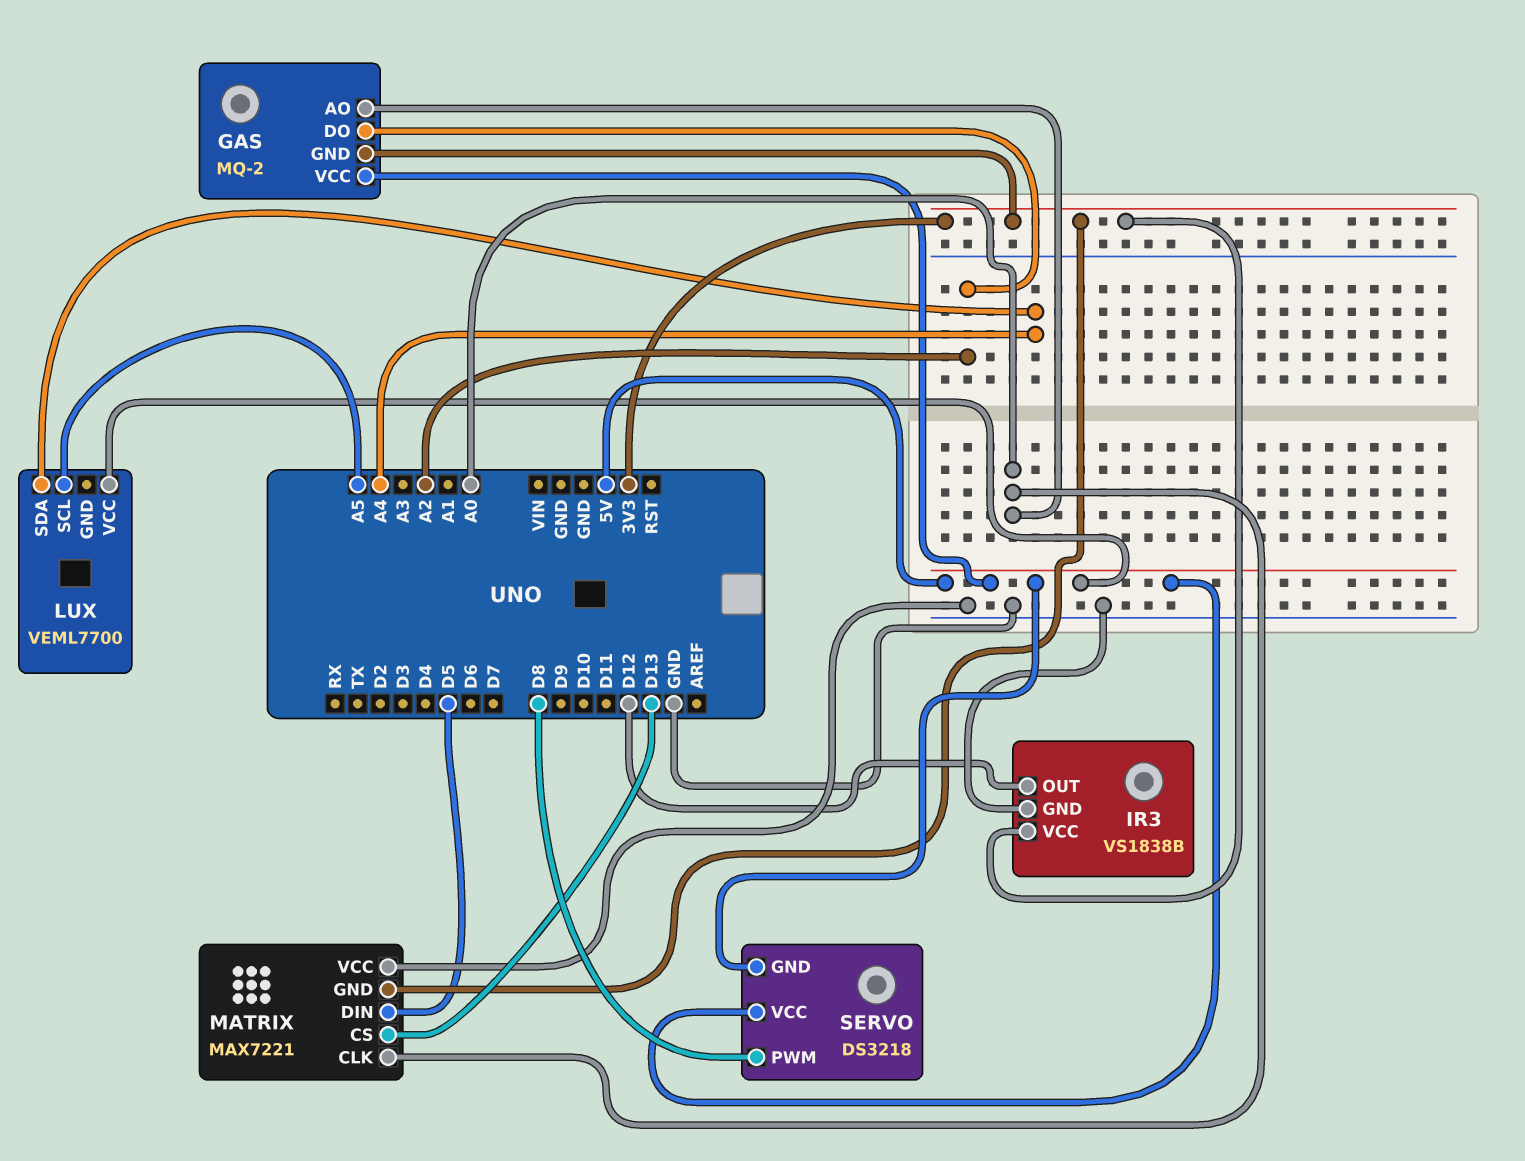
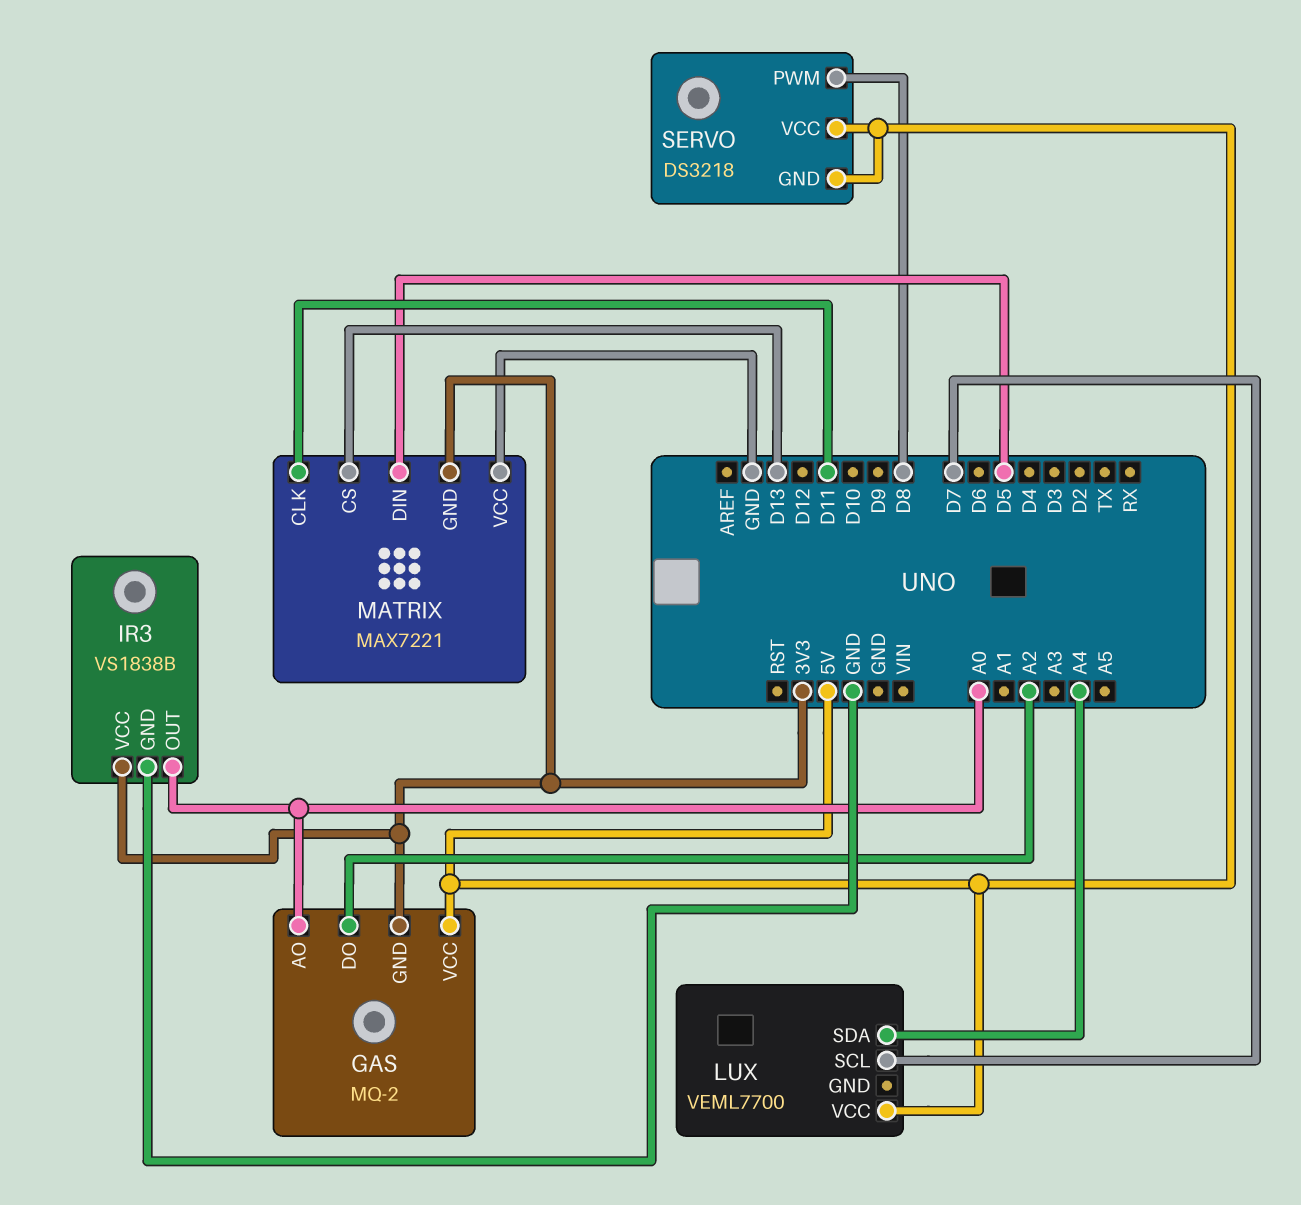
IR3 pin OUT: D12 -> A0
LUX pin SCL: A5 -> D7
MATRIX pin CLK: A0 -> D11

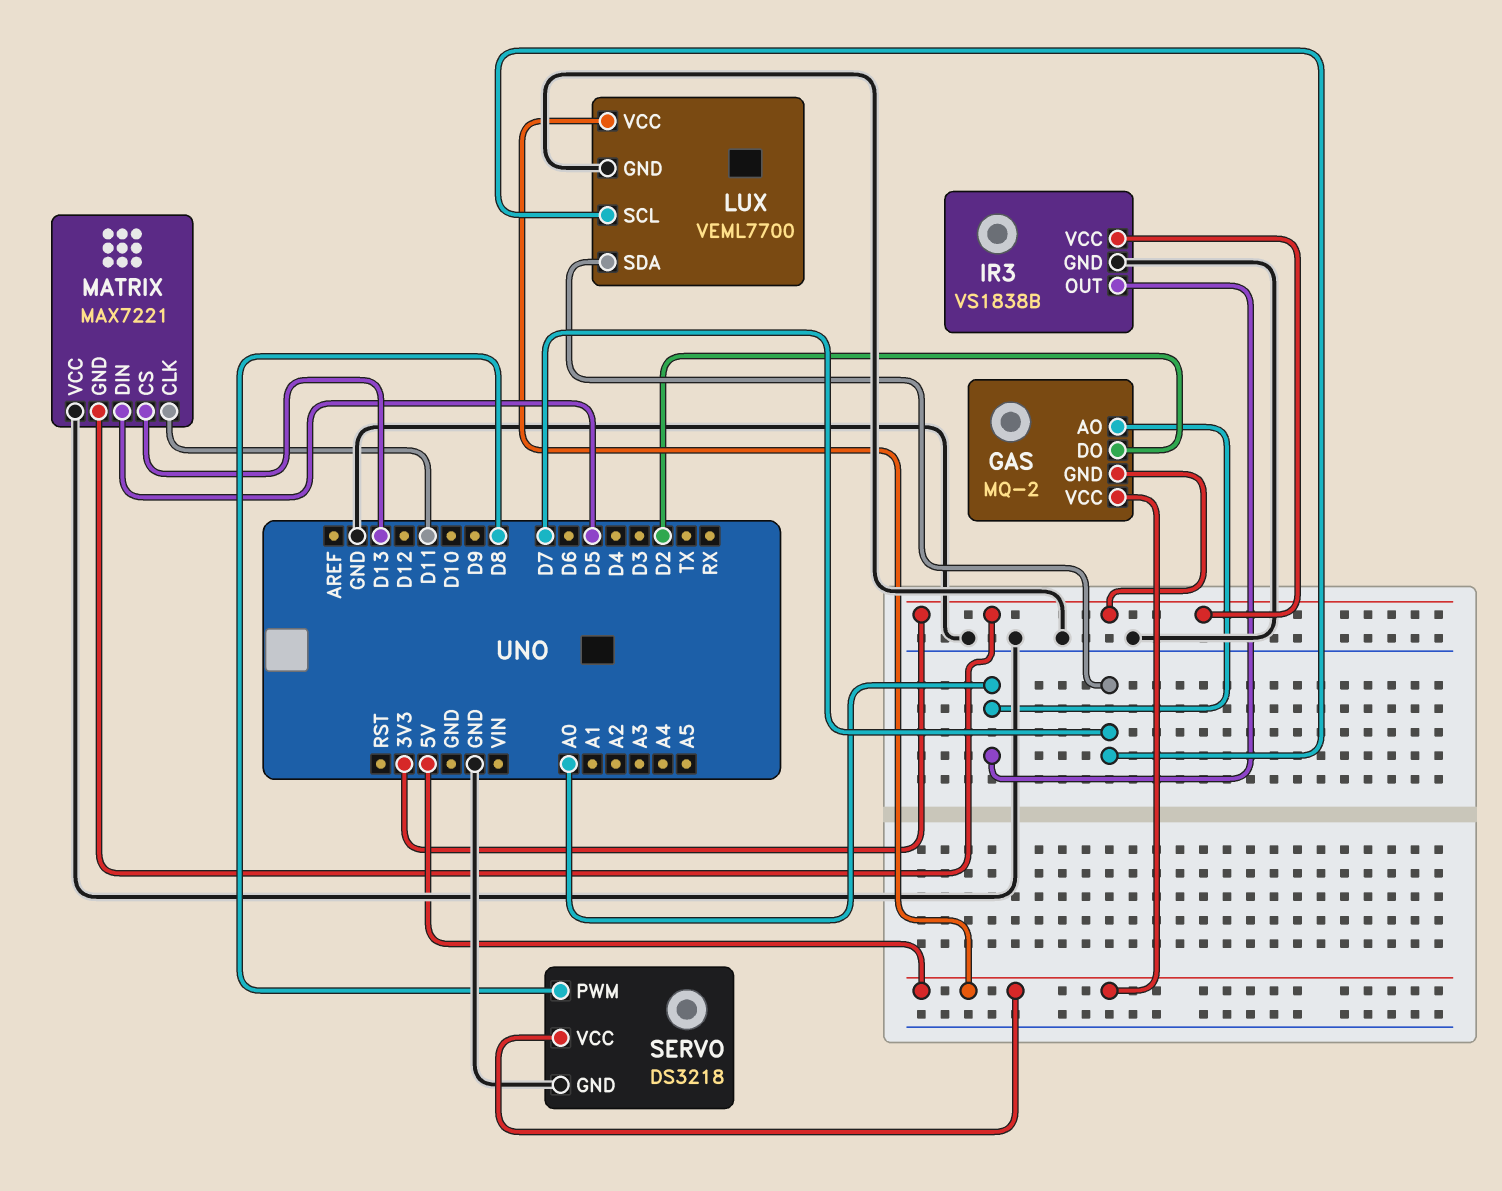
GAS pin DO: A2 -> D2
LUX pin GND: none -> GND
LUX pin SDA: A4 -> D7
SERVO pin GND: 5V -> GND

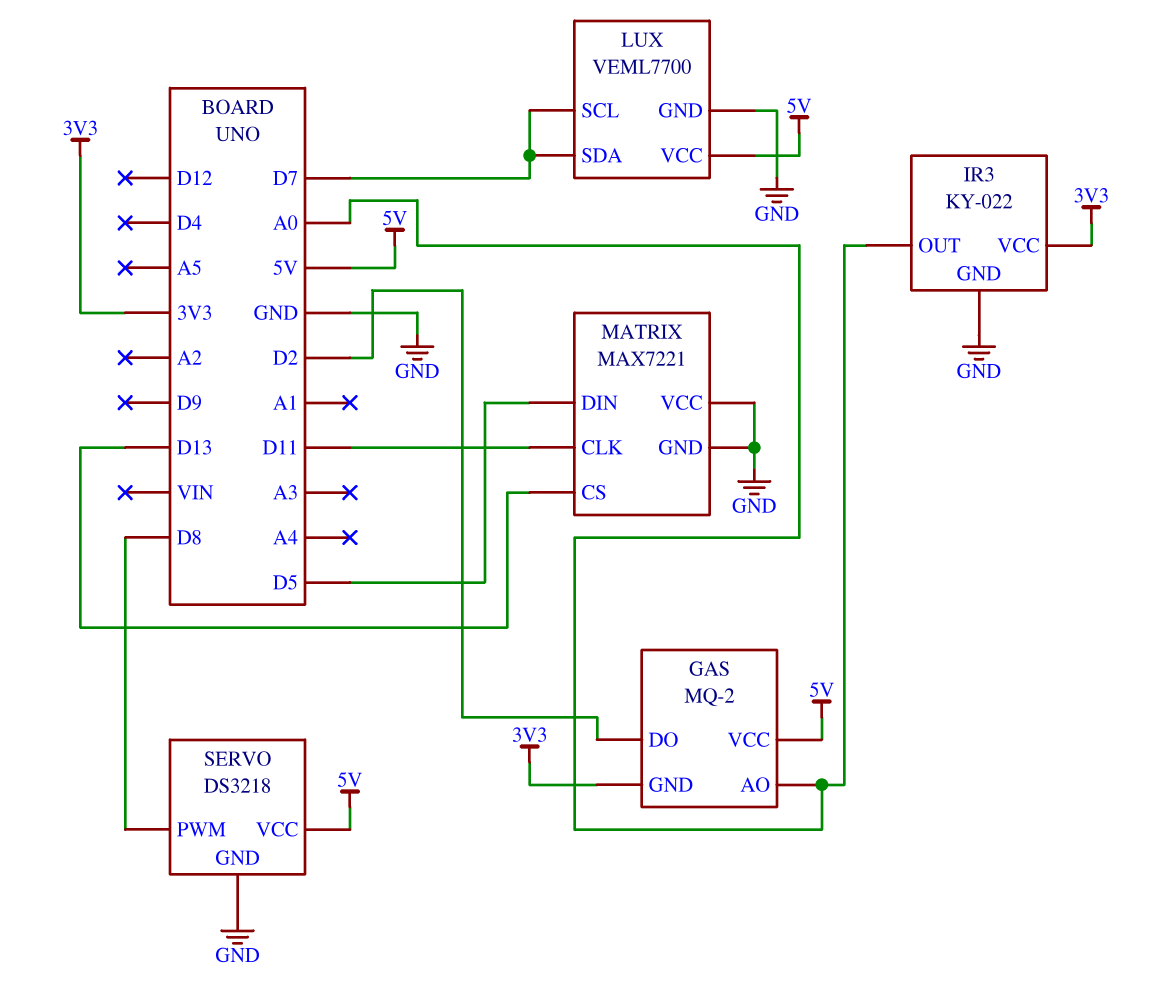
IR3: VS1838B -> KY-022
MATRIX pin GND: 3V3 -> GND

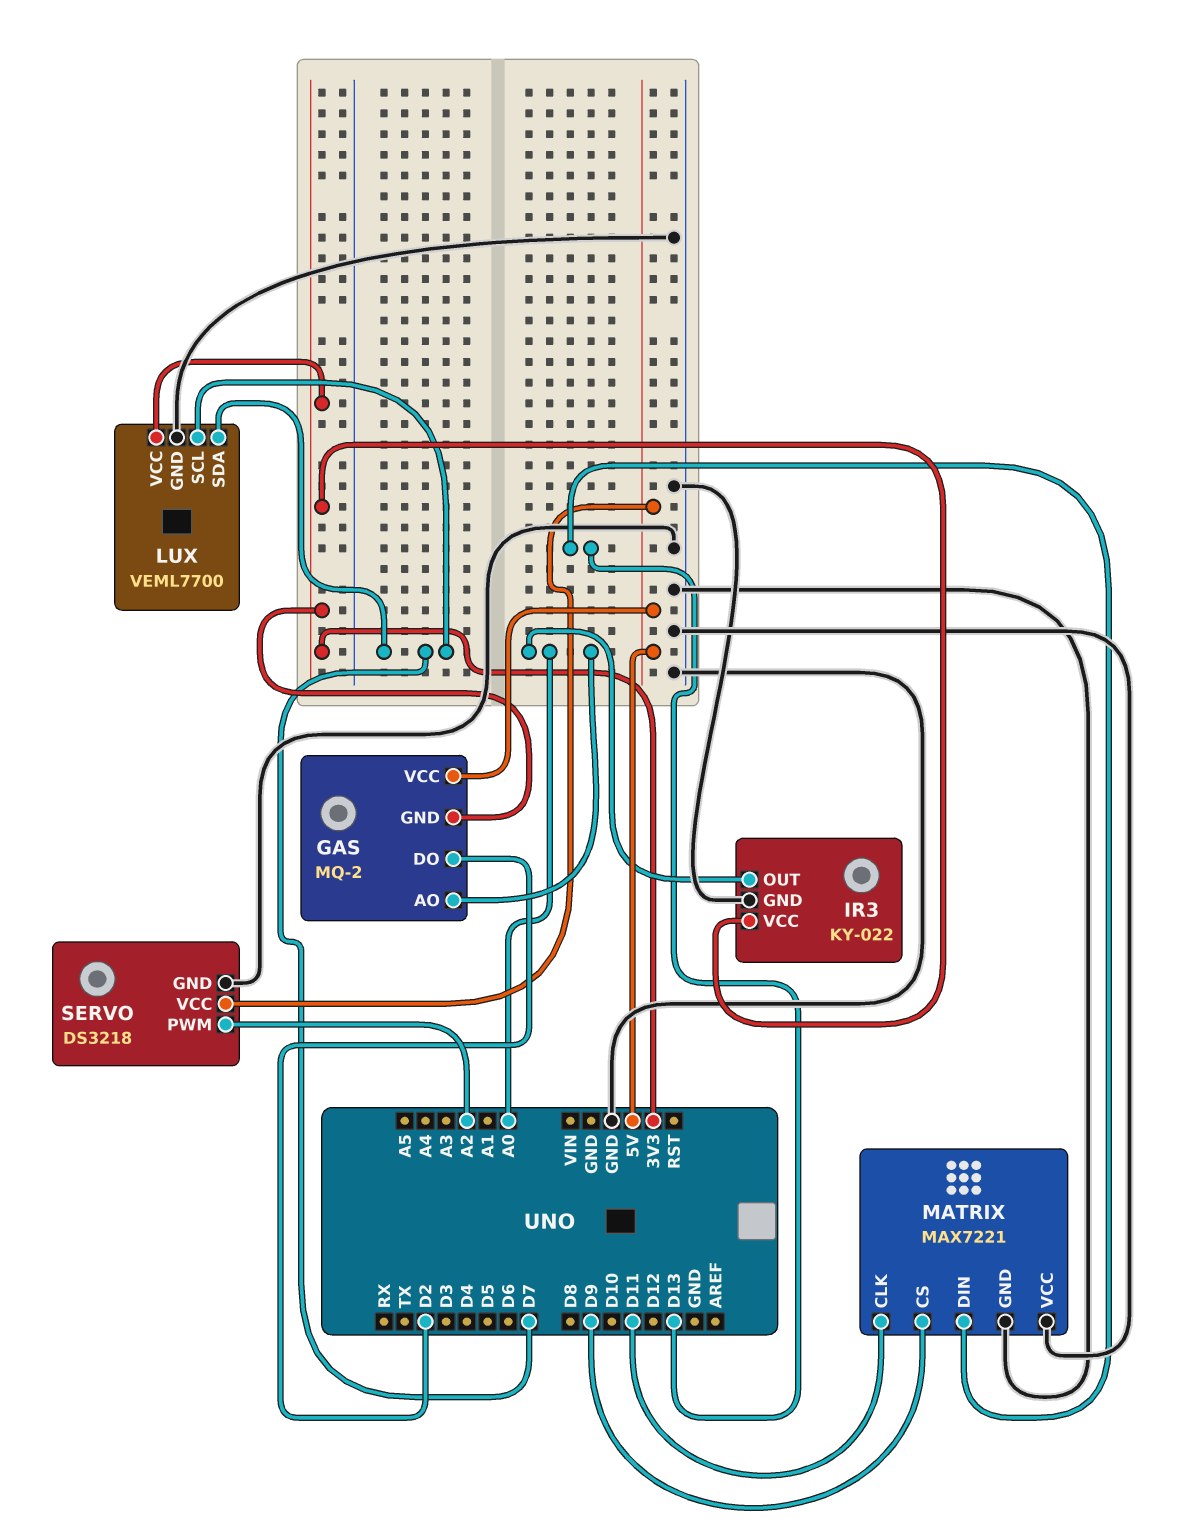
LUX pin VCC: 5V -> 3V3
MATRIX pin CS: D13 -> D9
MATRIX pin DIN: D5 -> D13
SERVO pin PWM: D8 -> A2

